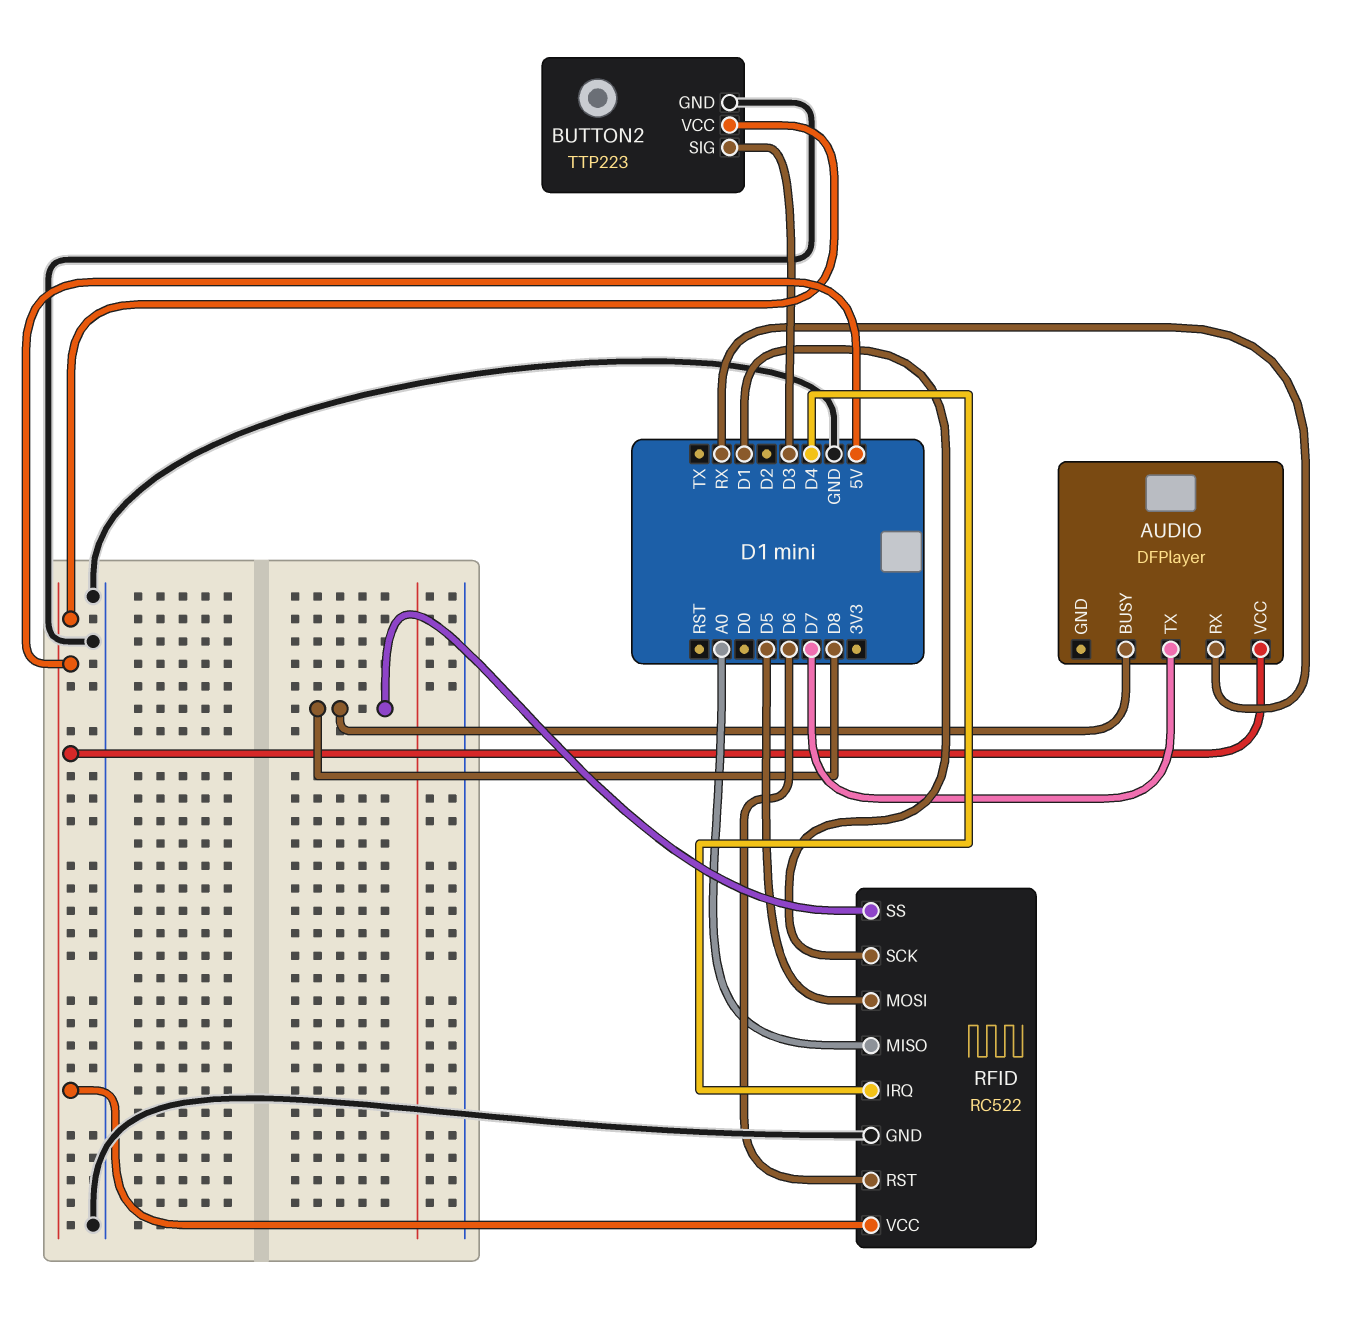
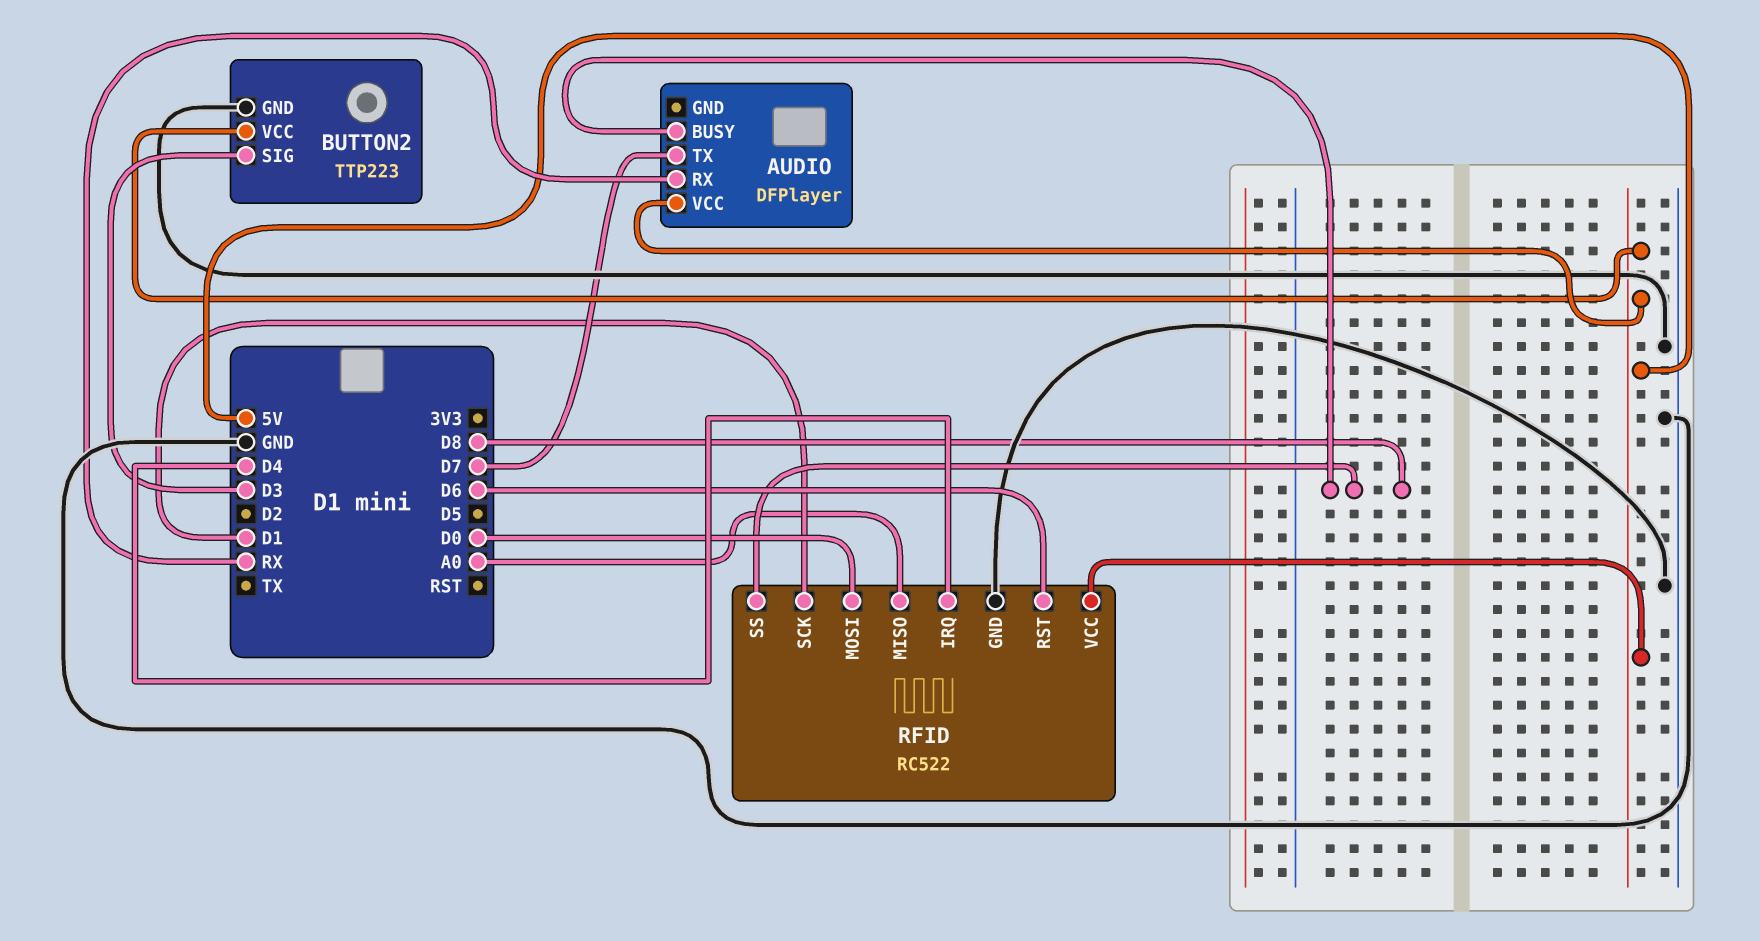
RFID pin MOSI: D5 -> D0

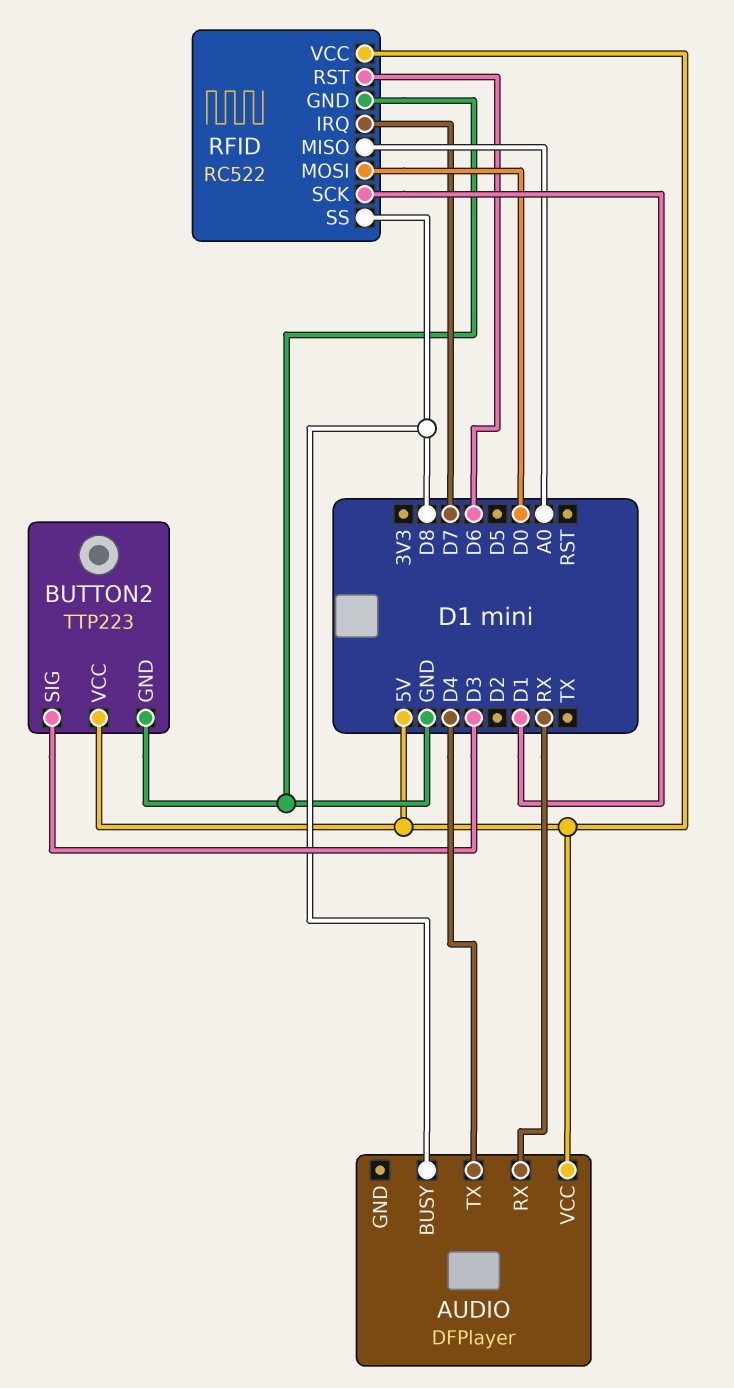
AUDIO pin TX: D7 -> D4
RFID pin IRQ: D4 -> D7

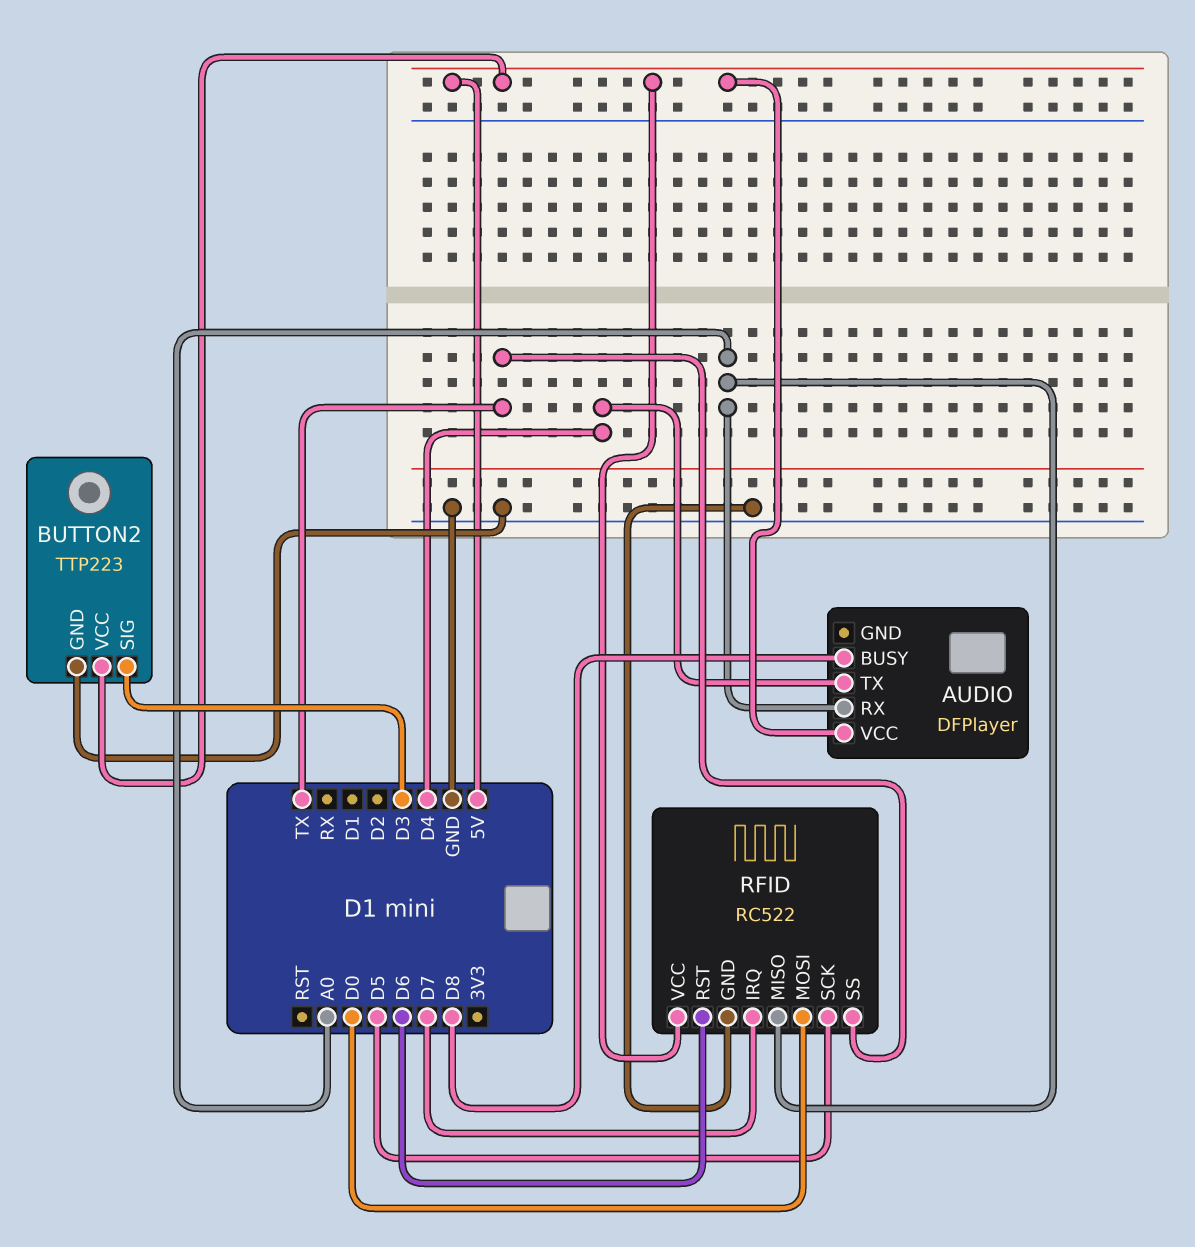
AUDIO pin RX: RX -> A0
RFID pin SCK: D1 -> D5
RFID pin SS: D8 -> TX

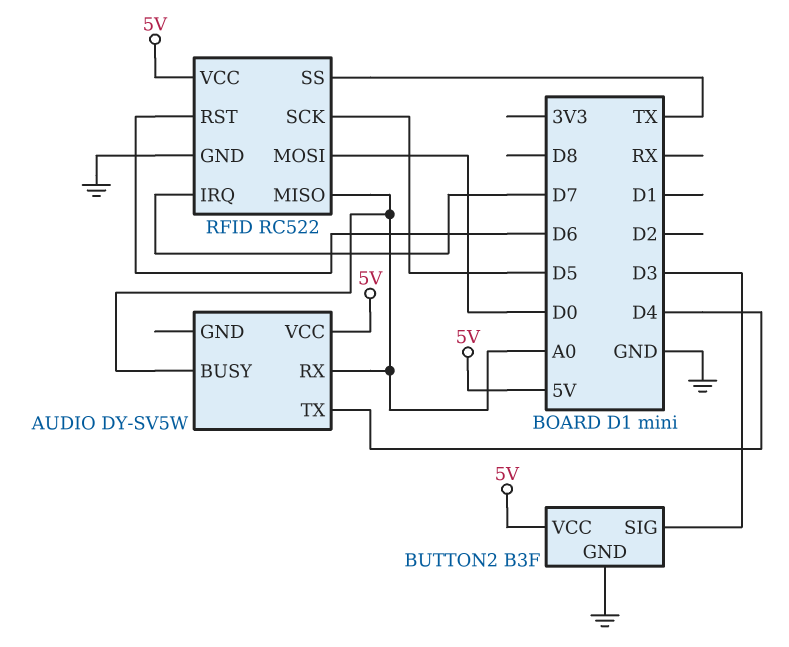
AUDIO: DFPlayer -> DY-SV5W
AUDIO pin BUSY: D8 -> A0
BUTTON2: TTP223 -> B3F

